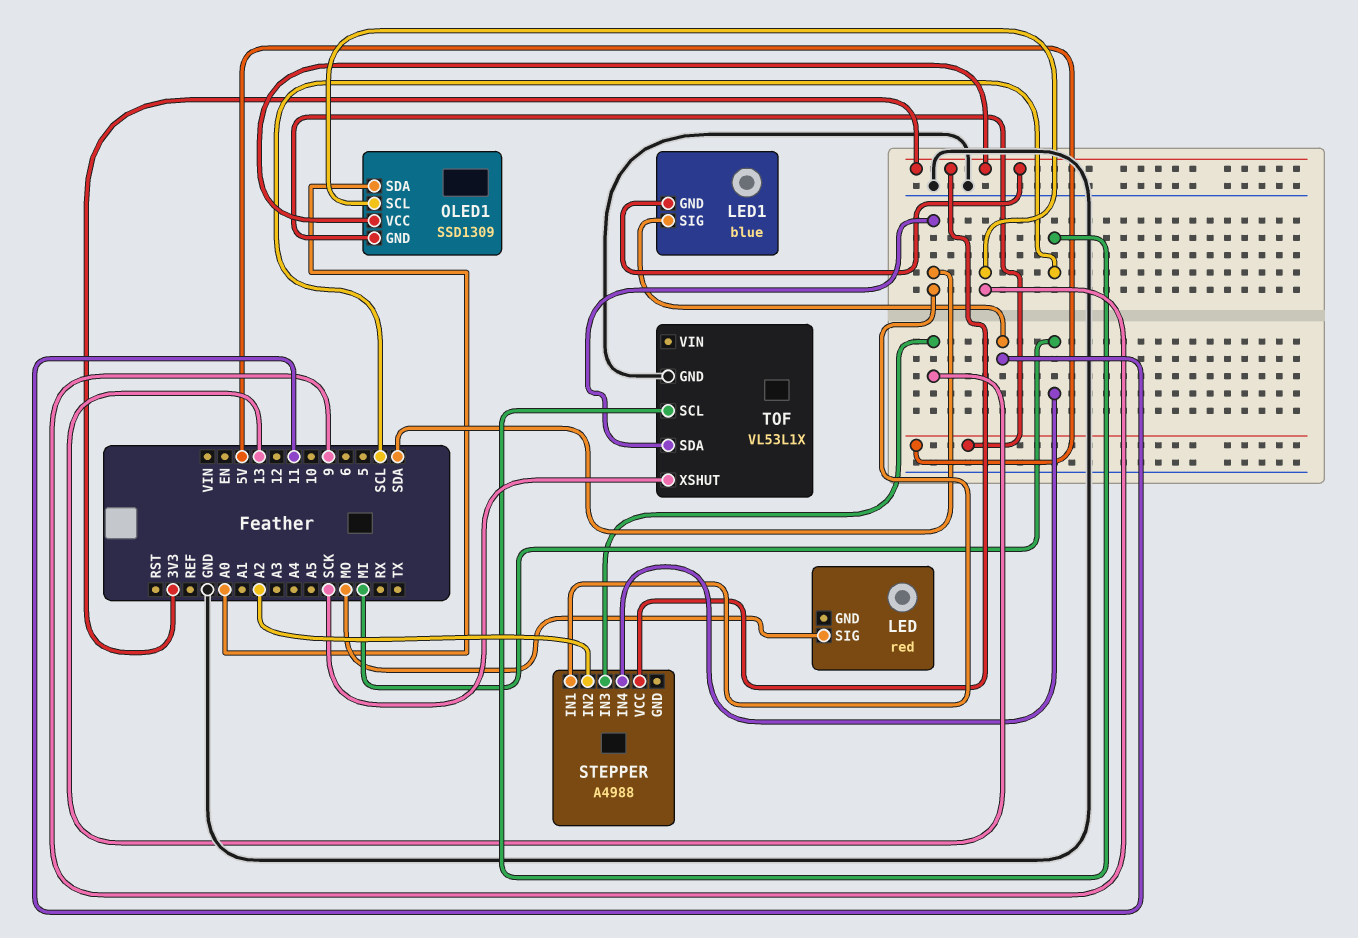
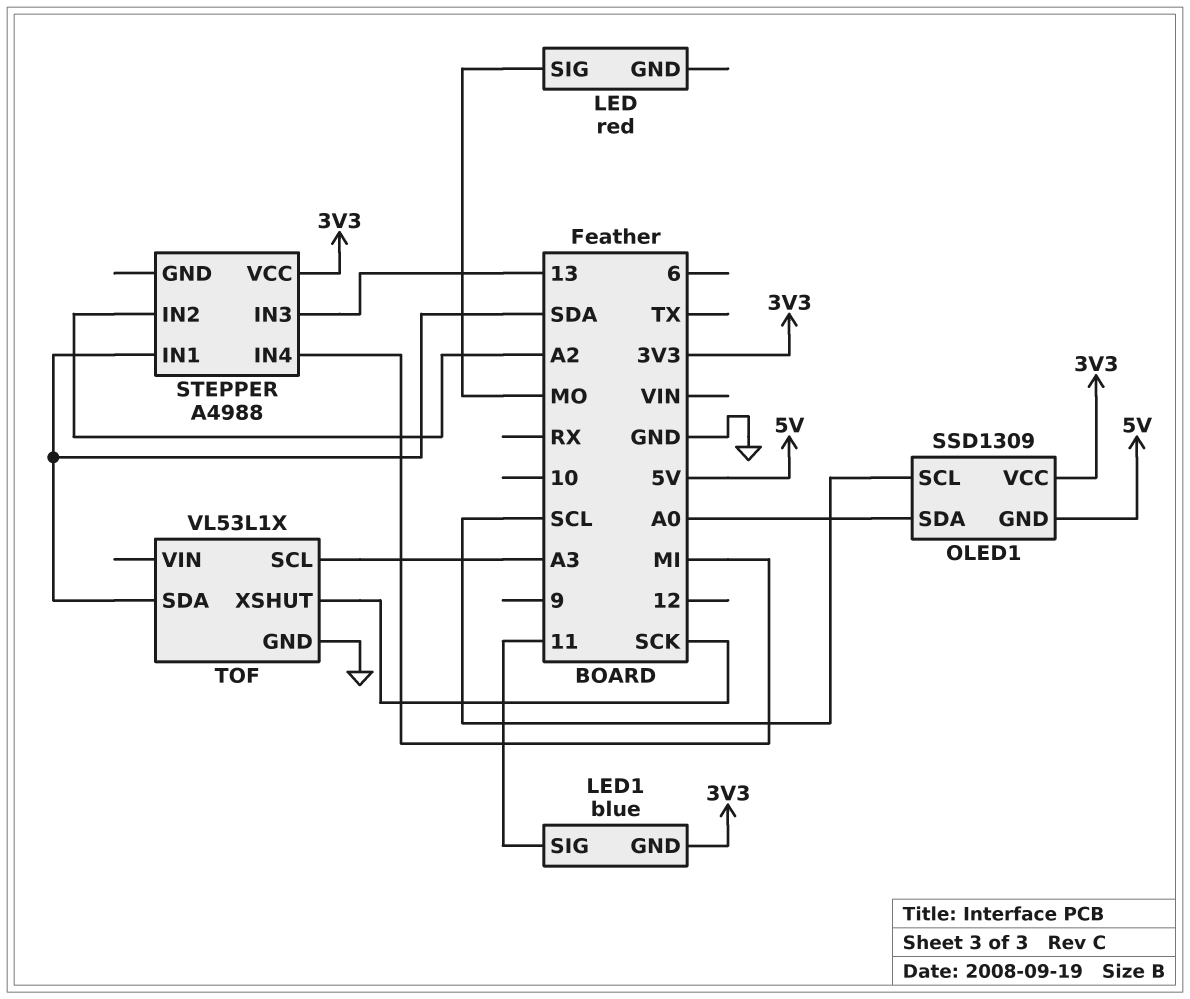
OLED1 pin SCL: 9 -> SCL
TOF pin SCL: SCL -> A3

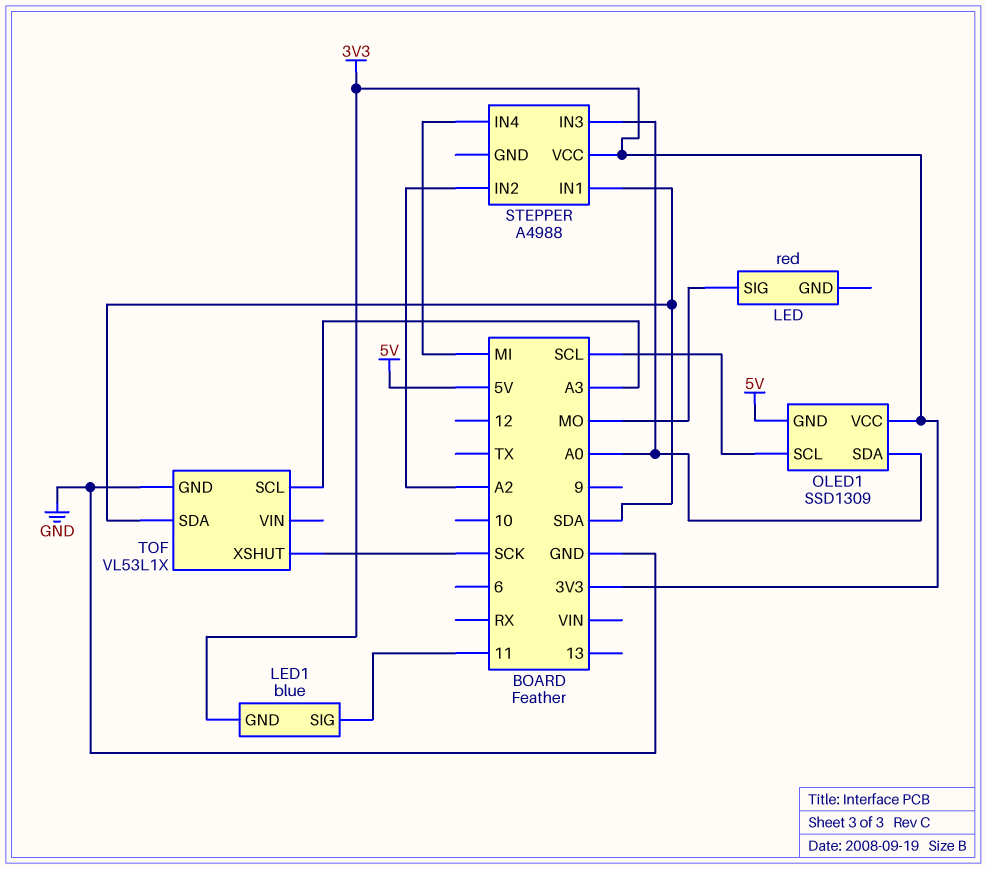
STEPPER pin IN3: 13 -> A0

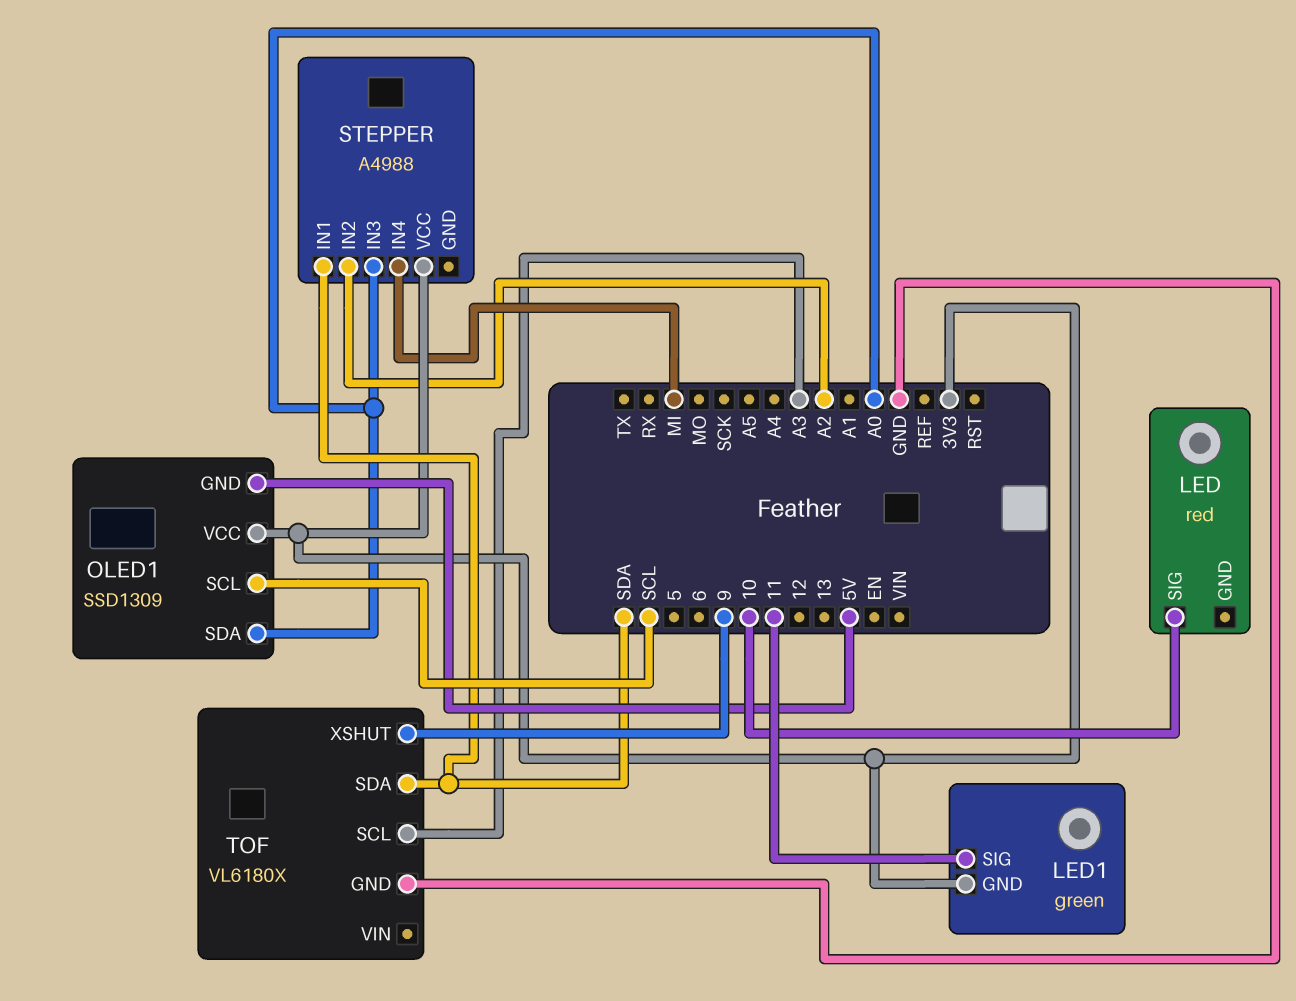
LED pin SIG: MO -> 10
LED1: blue -> green
TOF: VL53L1X -> VL6180X
TOF pin XSHUT: SCK -> 9

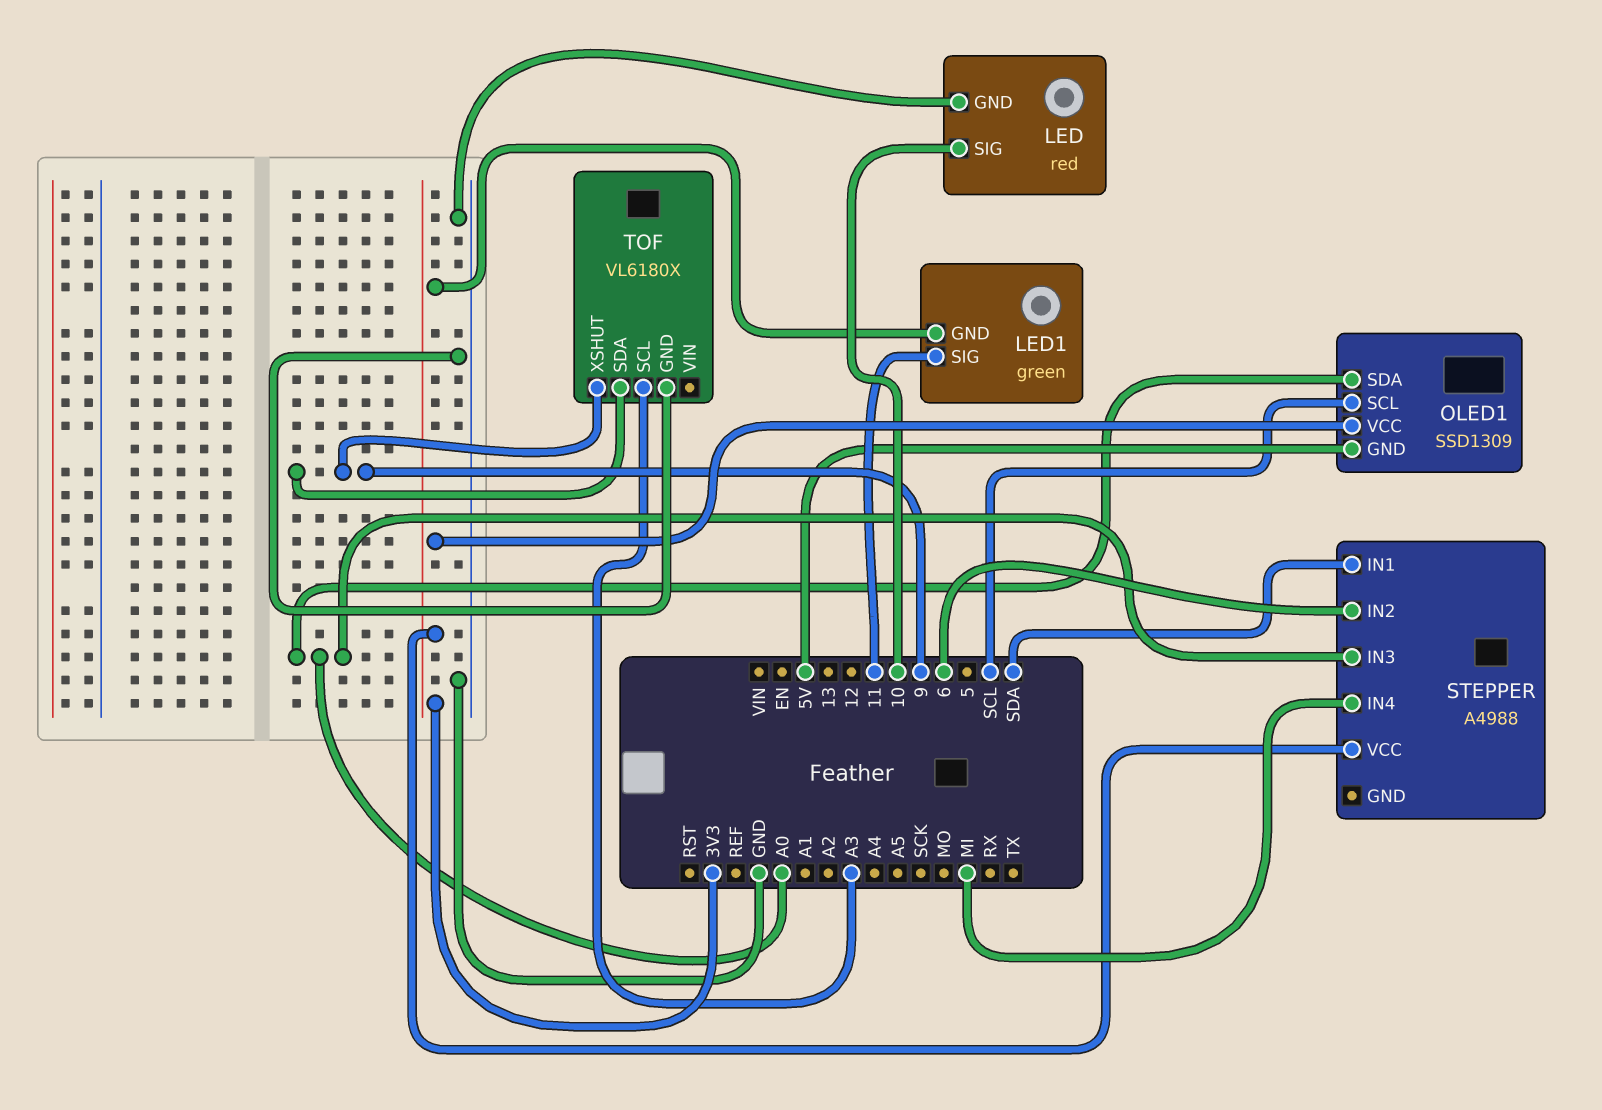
LED pin GND: none -> GND
STEPPER pin IN2: A2 -> 6
TOF pin SDA: SDA -> 9

